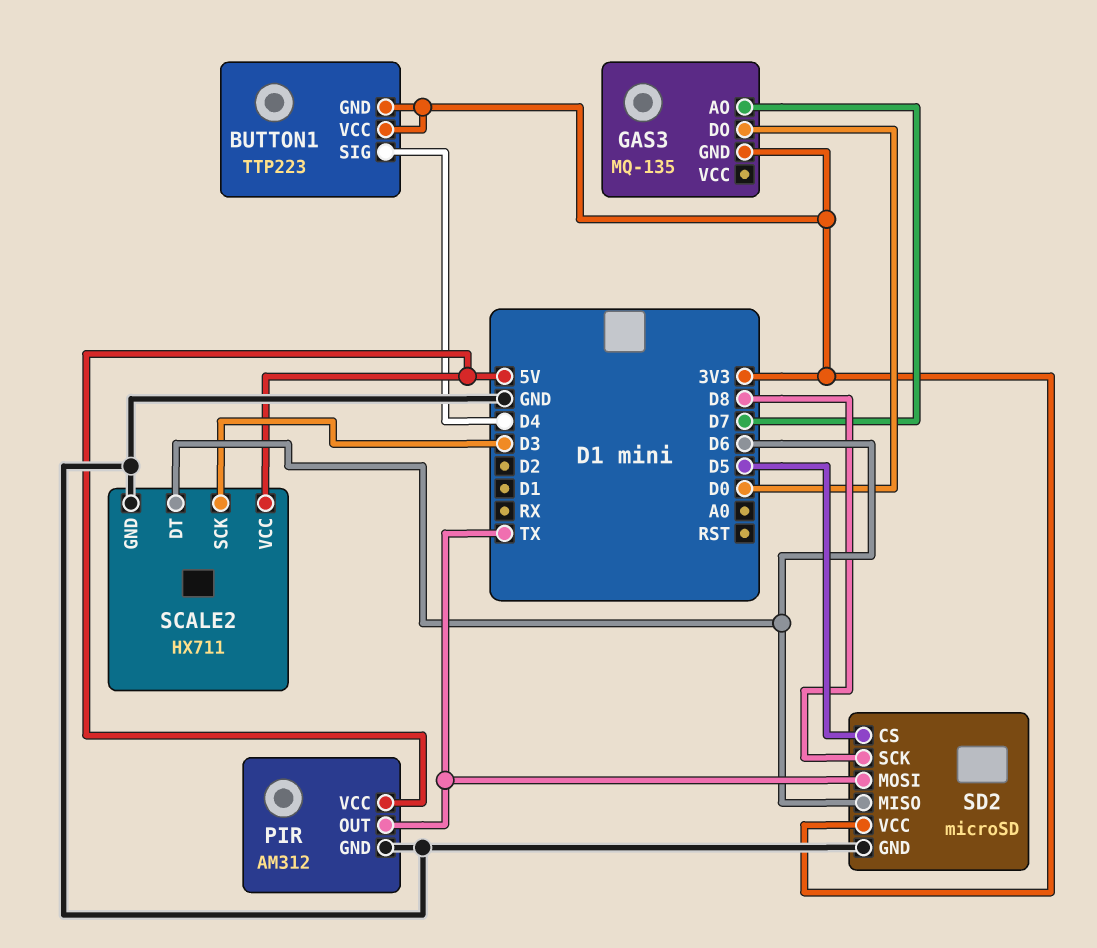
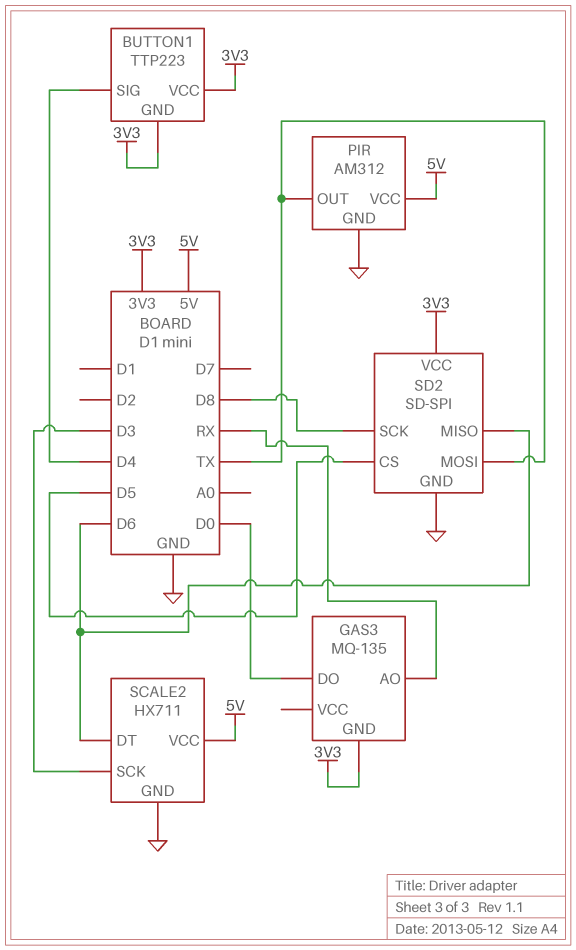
GAS3 pin AO: D7 -> RX
SD2: microSD -> SD-SPI

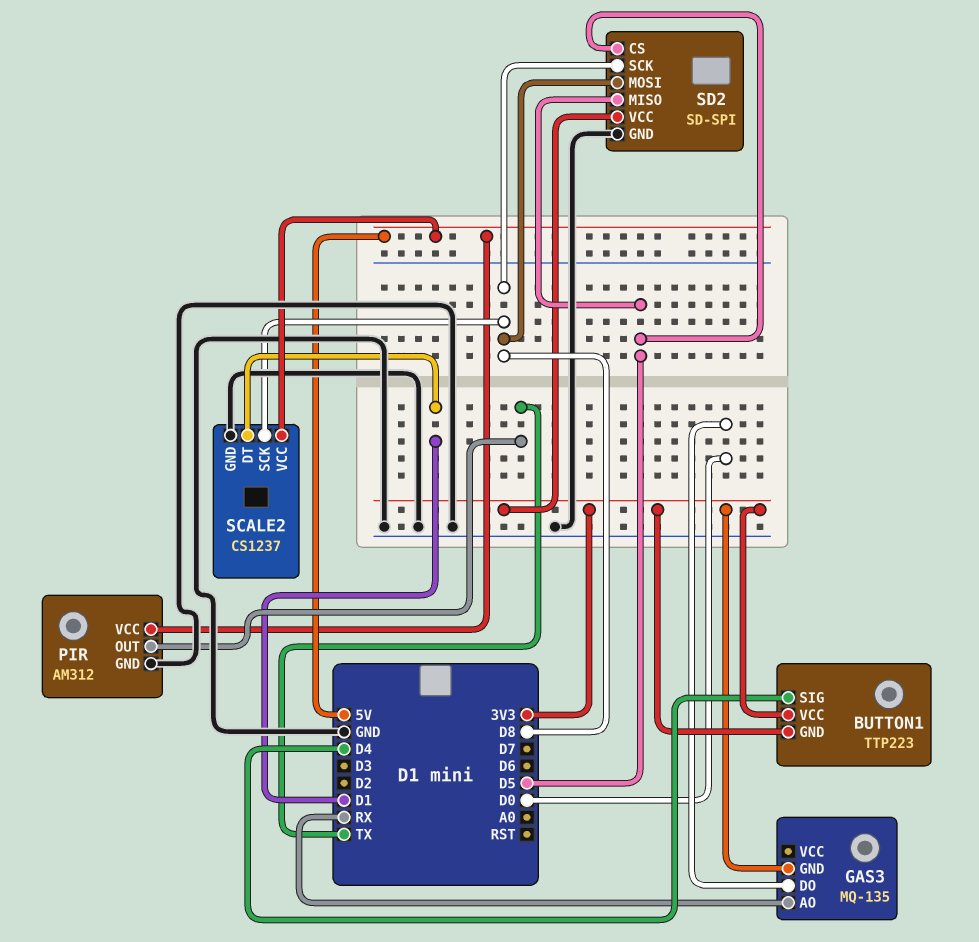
SCALE2: HX711 -> CS1237
SCALE2 pin DT: D6 -> D1
SCALE2 pin SCK: D3 -> D8
SD2 pin MISO: D6 -> D5
SD2 pin MOSI: TX -> D8

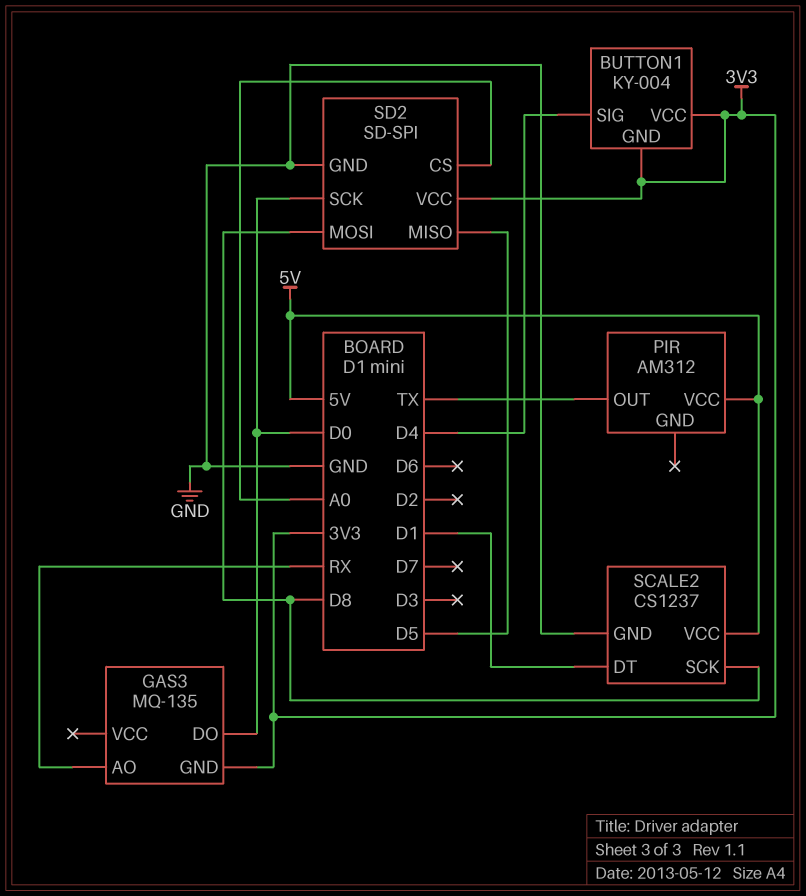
BUTTON1: TTP223 -> KY-004
PIR pin GND: GND -> none
SD2 pin CS: D5 -> A0
SD2 pin SCK: D8 -> D0

